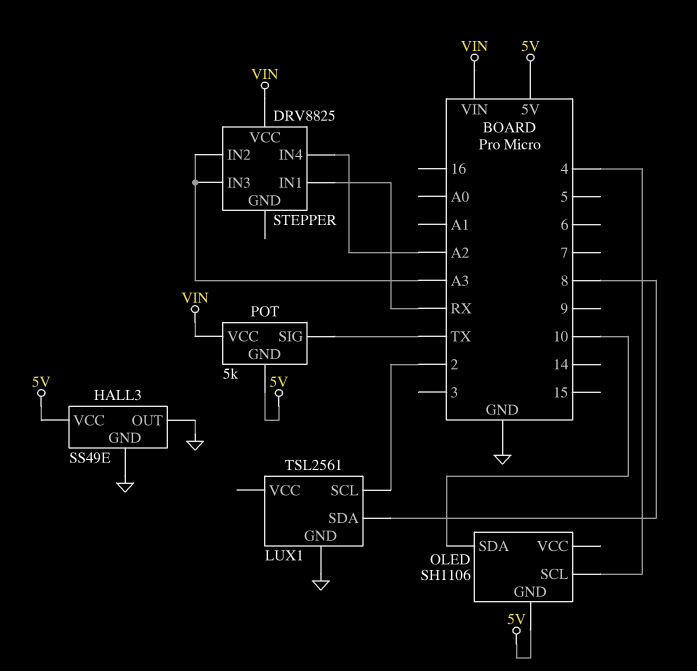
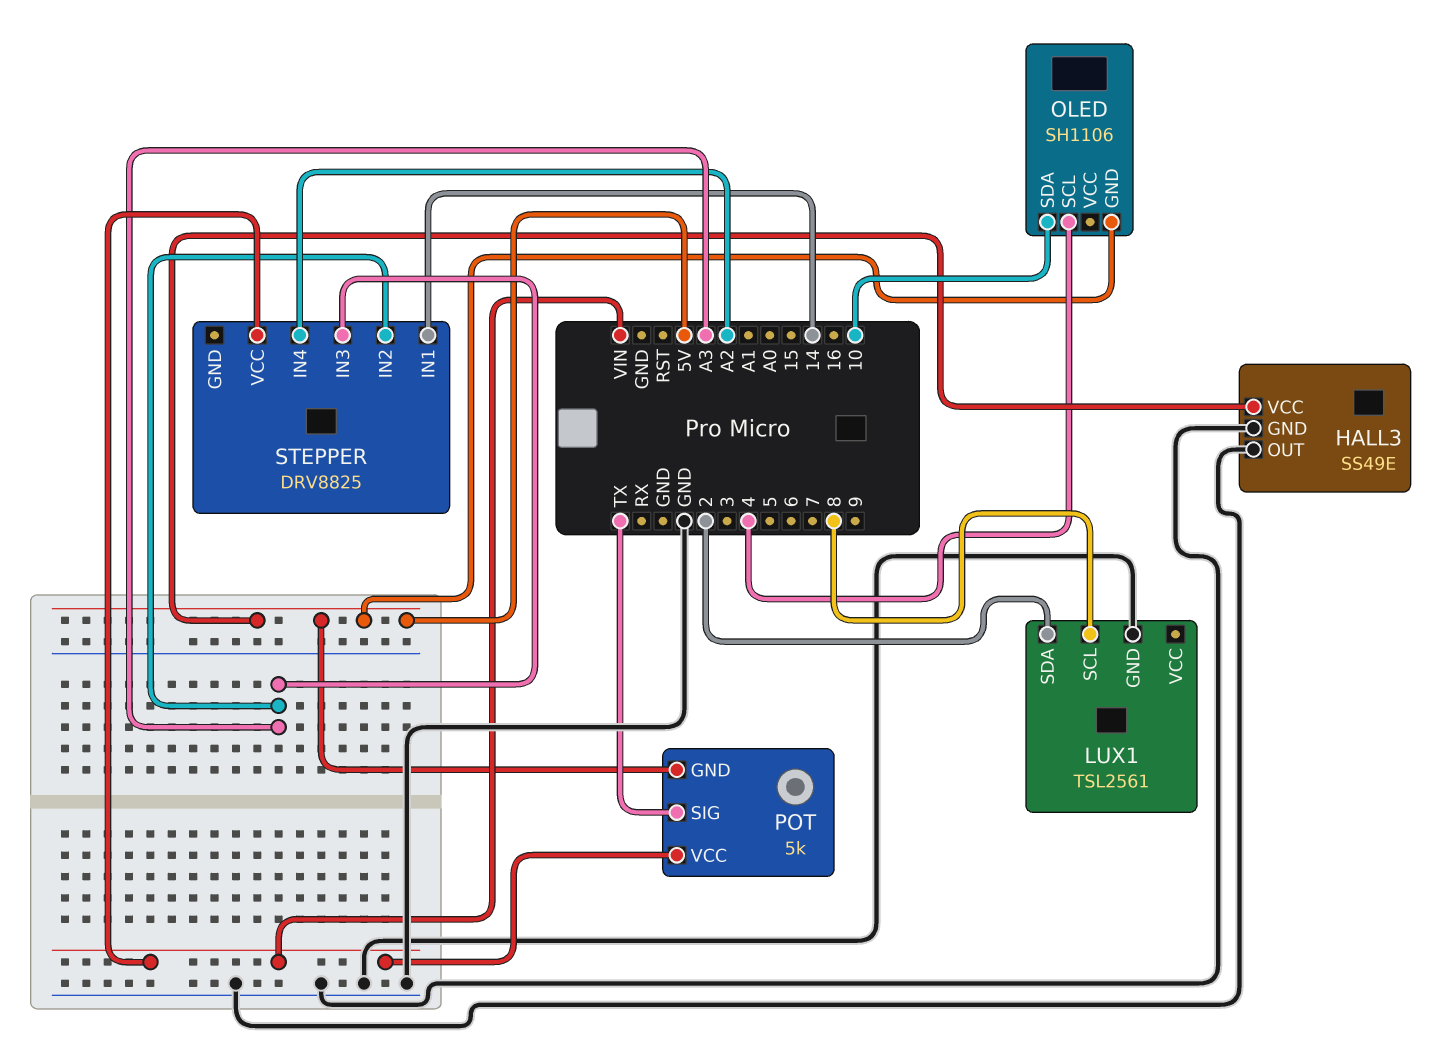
LUX1 pin SCL: 2 -> 8
LUX1 pin SDA: 8 -> 2
STEPPER pin IN1: RX -> 14

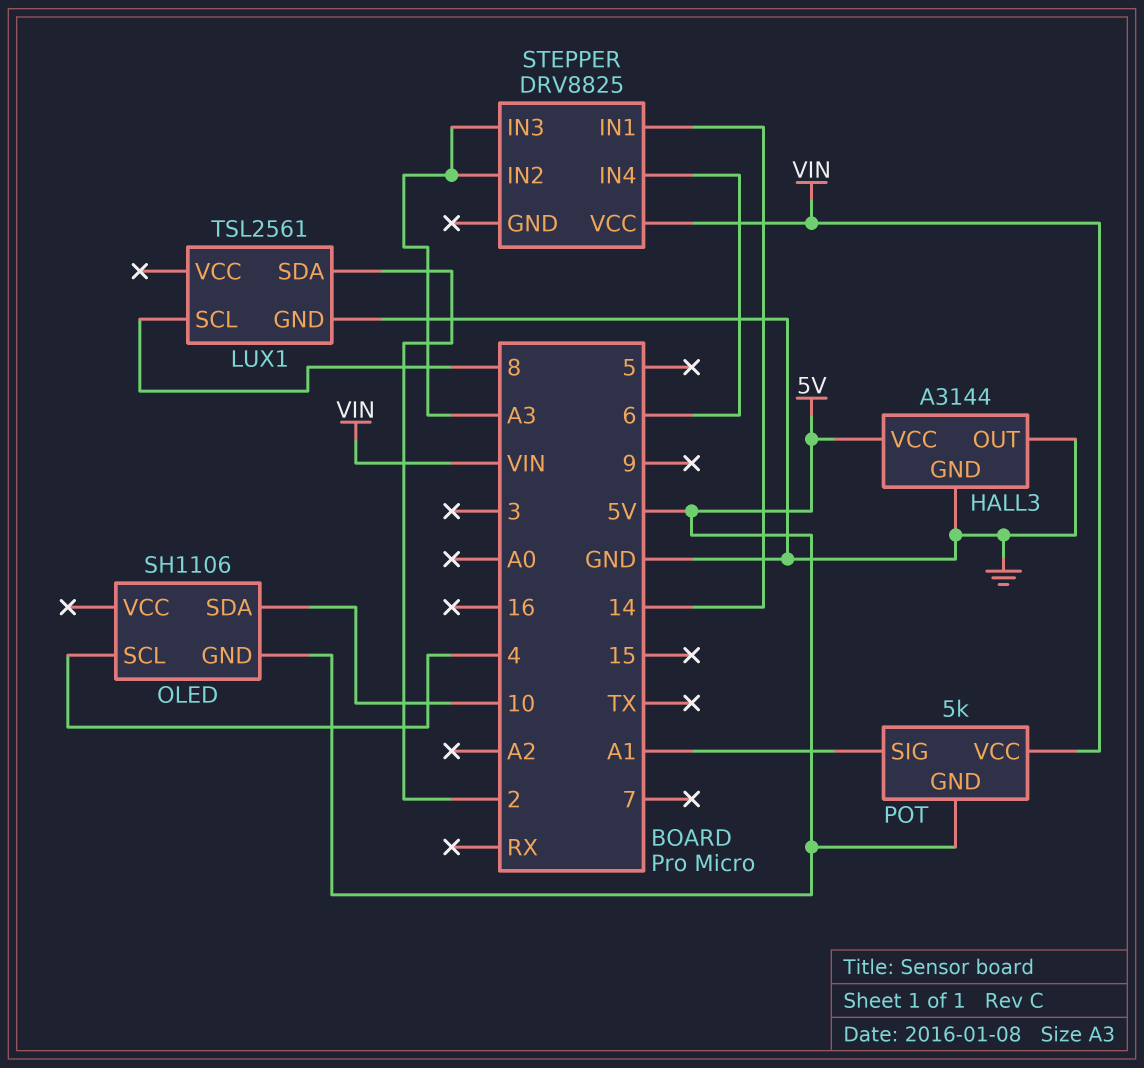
HALL3: SS49E -> A3144
POT pin SIG: TX -> A1
STEPPER pin IN4: A2 -> 6

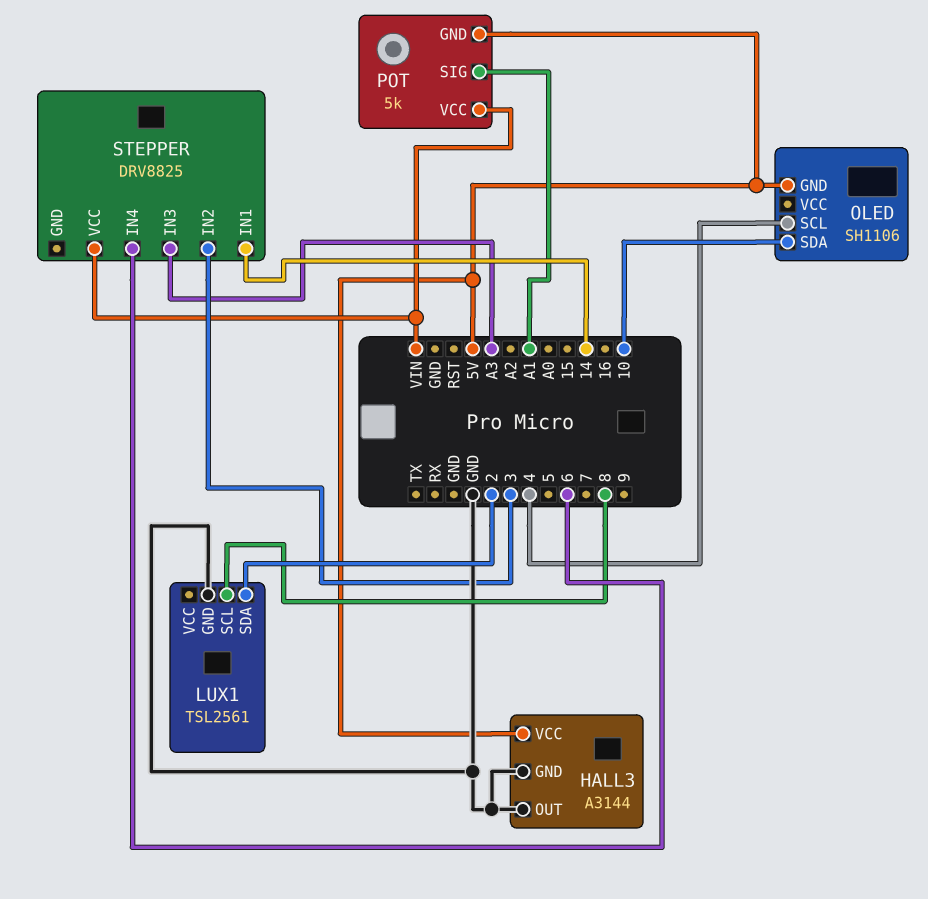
STEPPER pin IN2: A3 -> 3

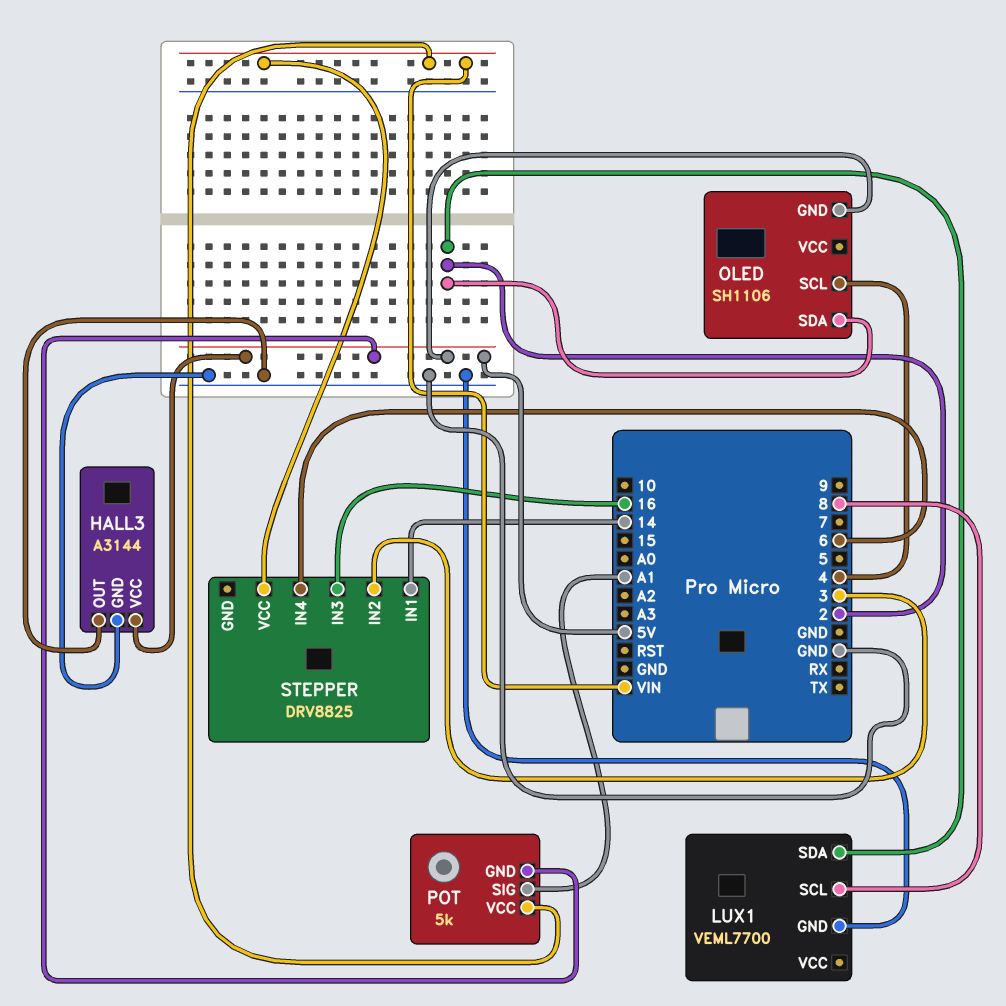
LUX1: TSL2561 -> VEML7700
OLED pin SDA: 10 -> 2
STEPPER pin IN3: A3 -> 16

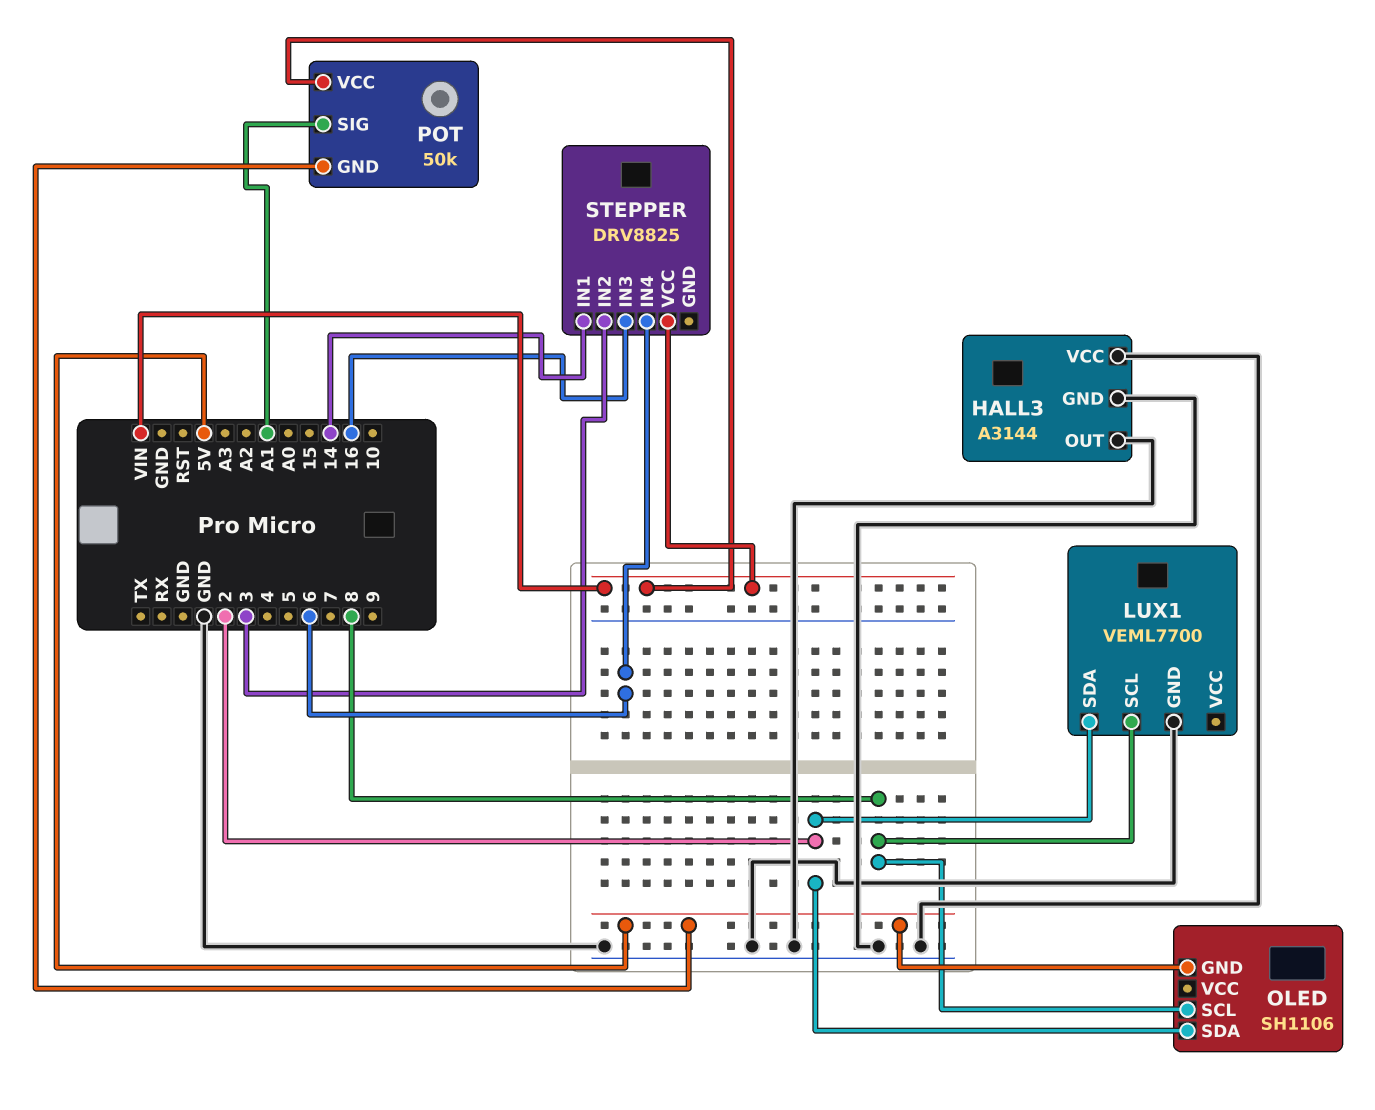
HALL3 pin VCC: 5V -> GND
OLED pin SCL: 4 -> 8
POT: 5k -> 50k

